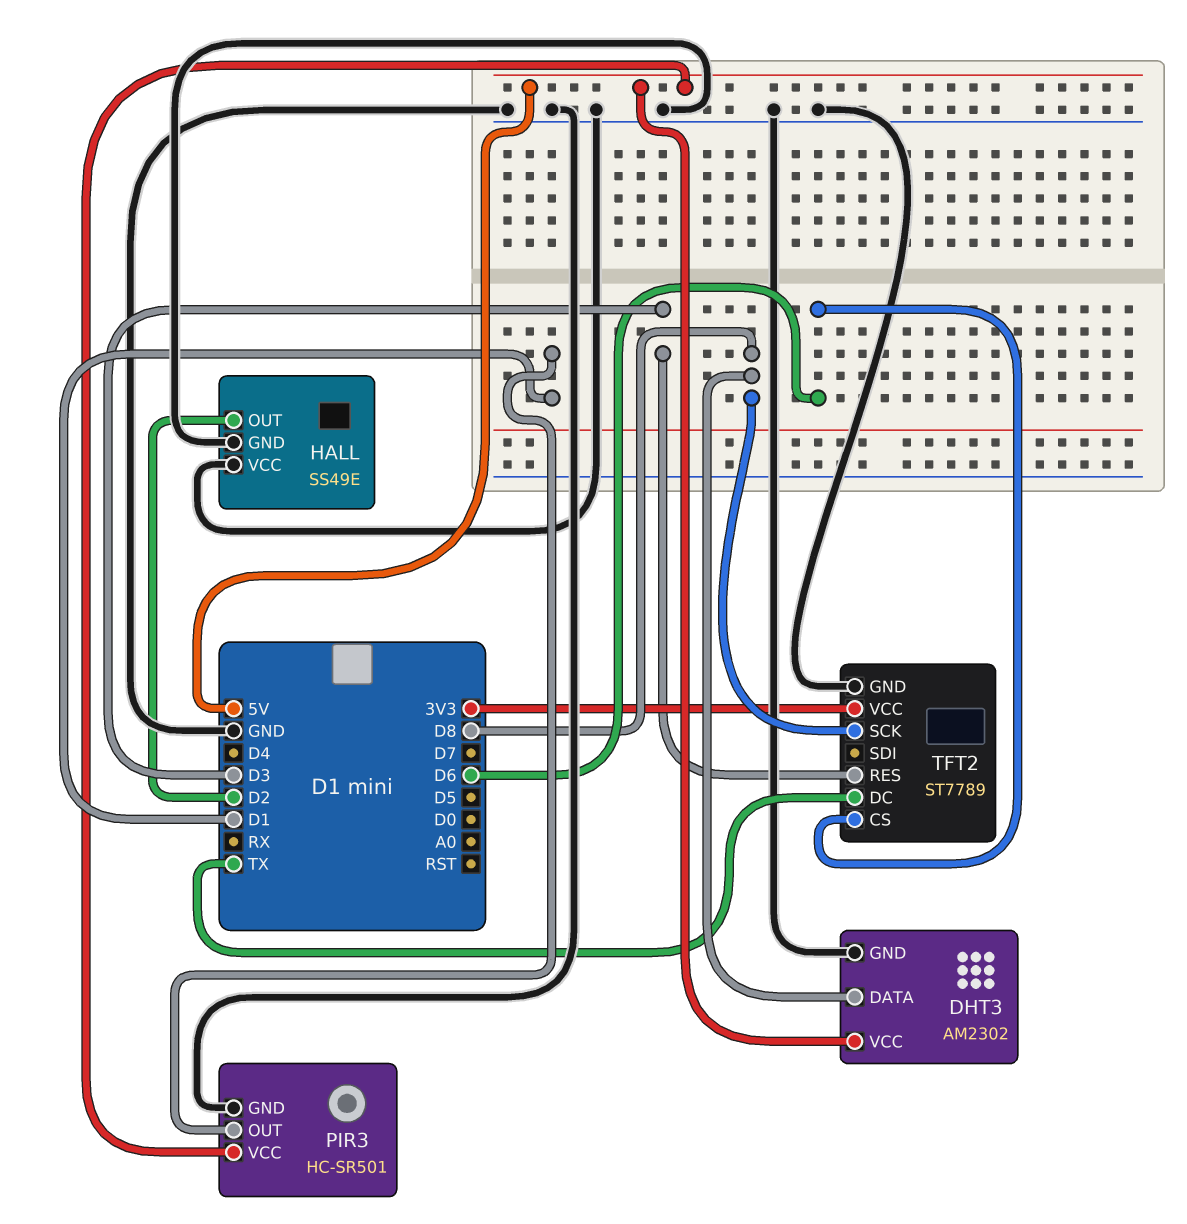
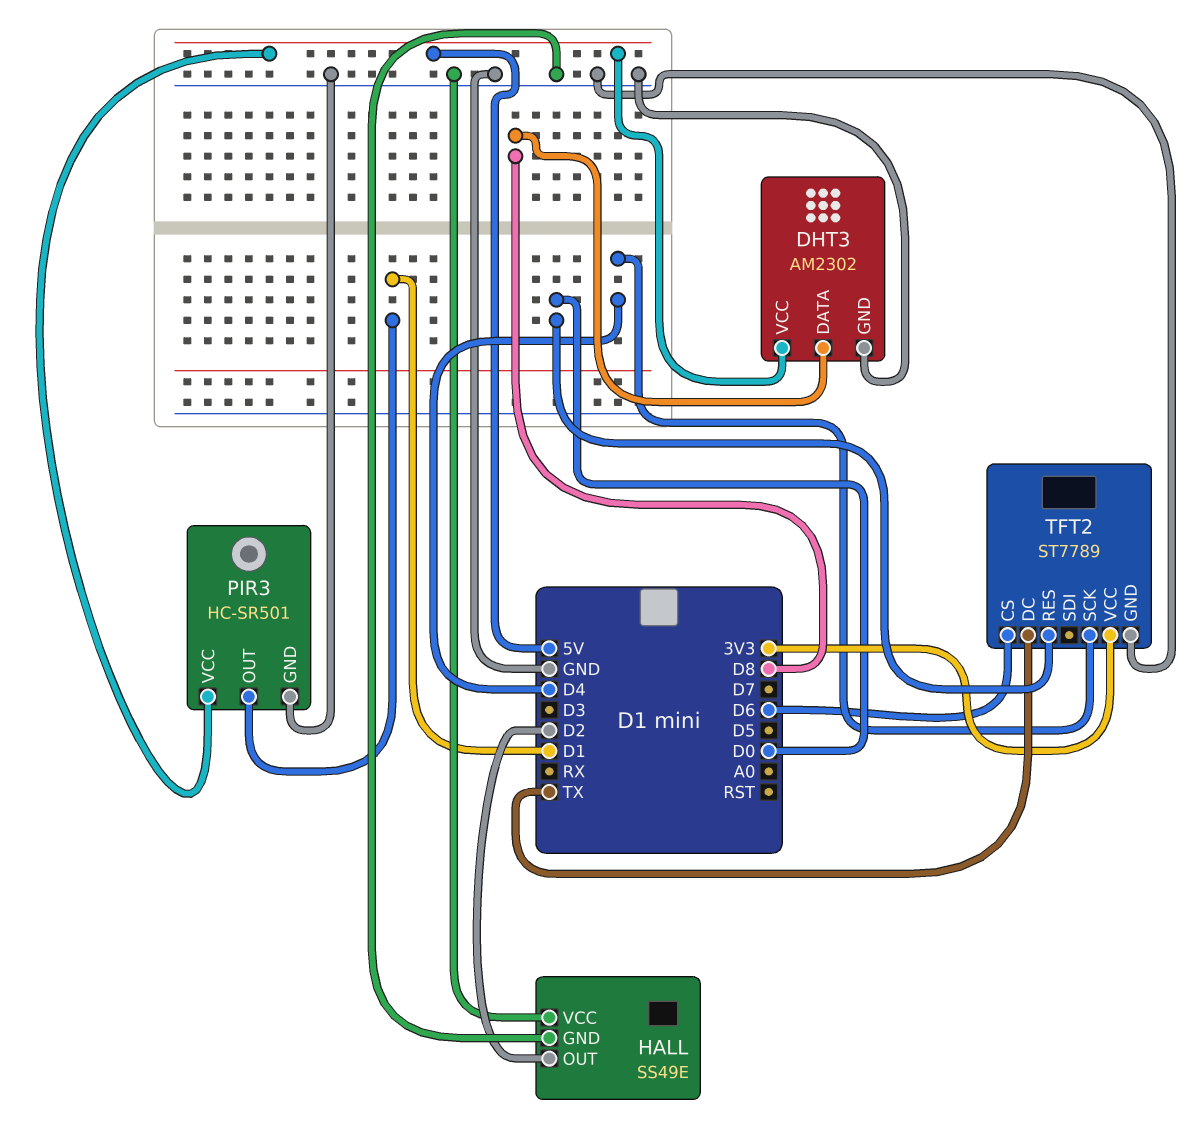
TFT2 pin RES: D3 -> D0
TFT2 pin SCK: D8 -> D4

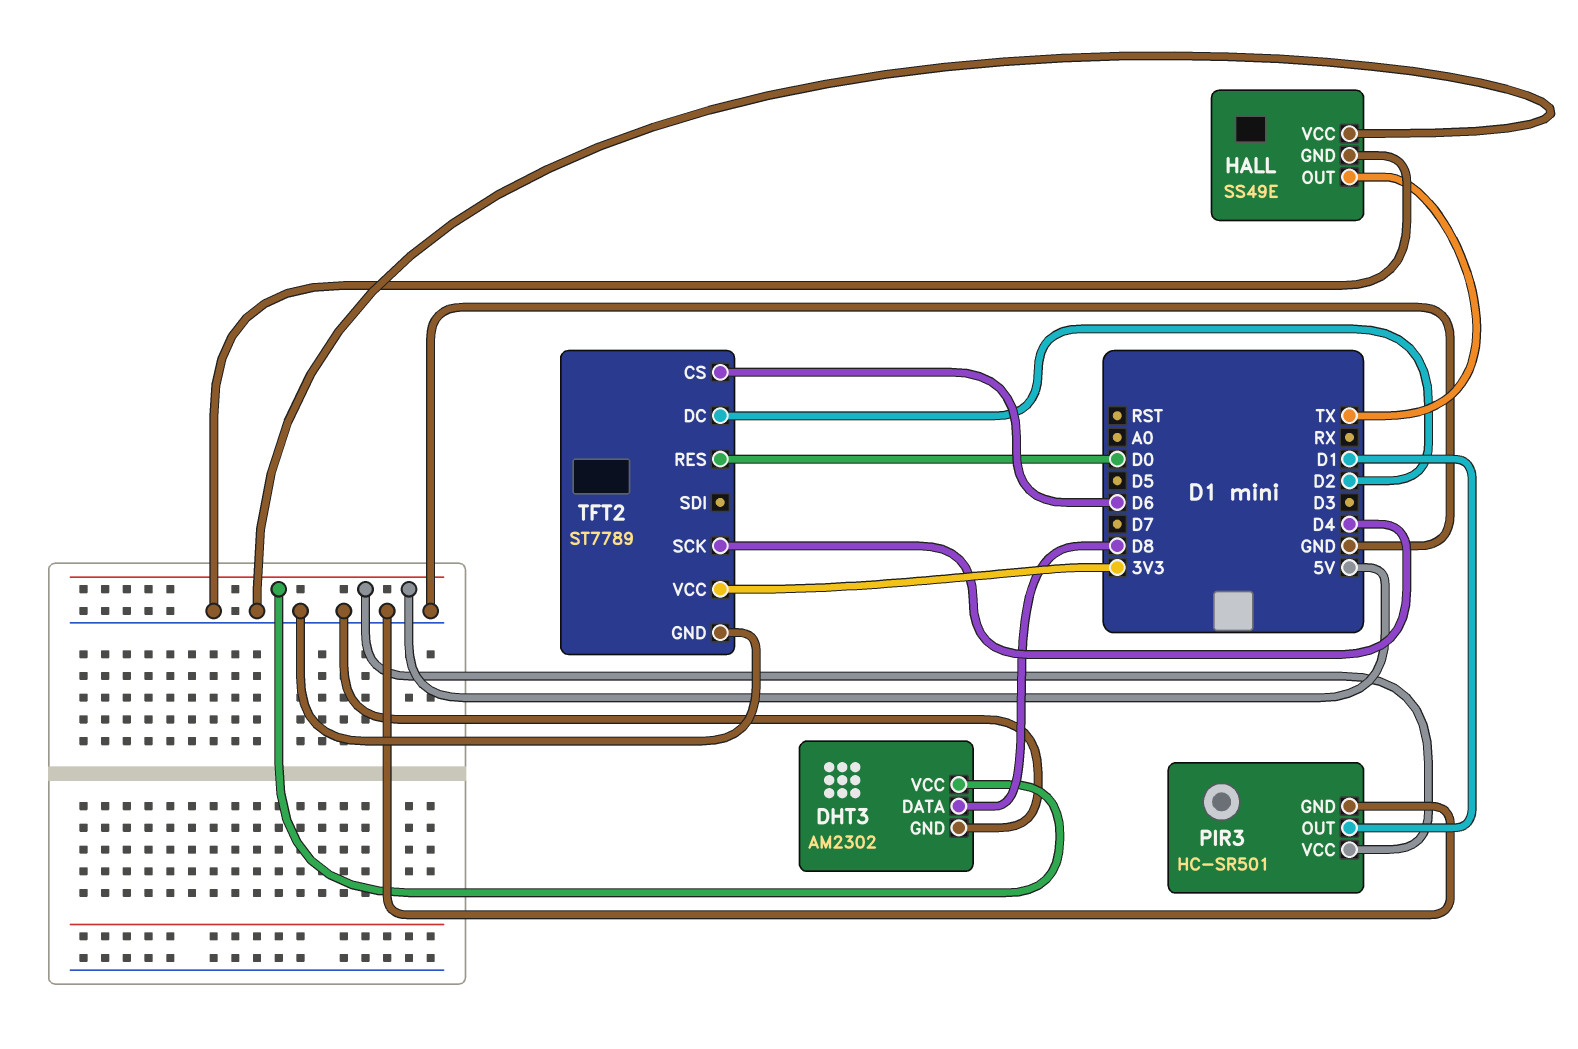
HALL pin OUT: D2 -> TX
TFT2 pin DC: TX -> D2

